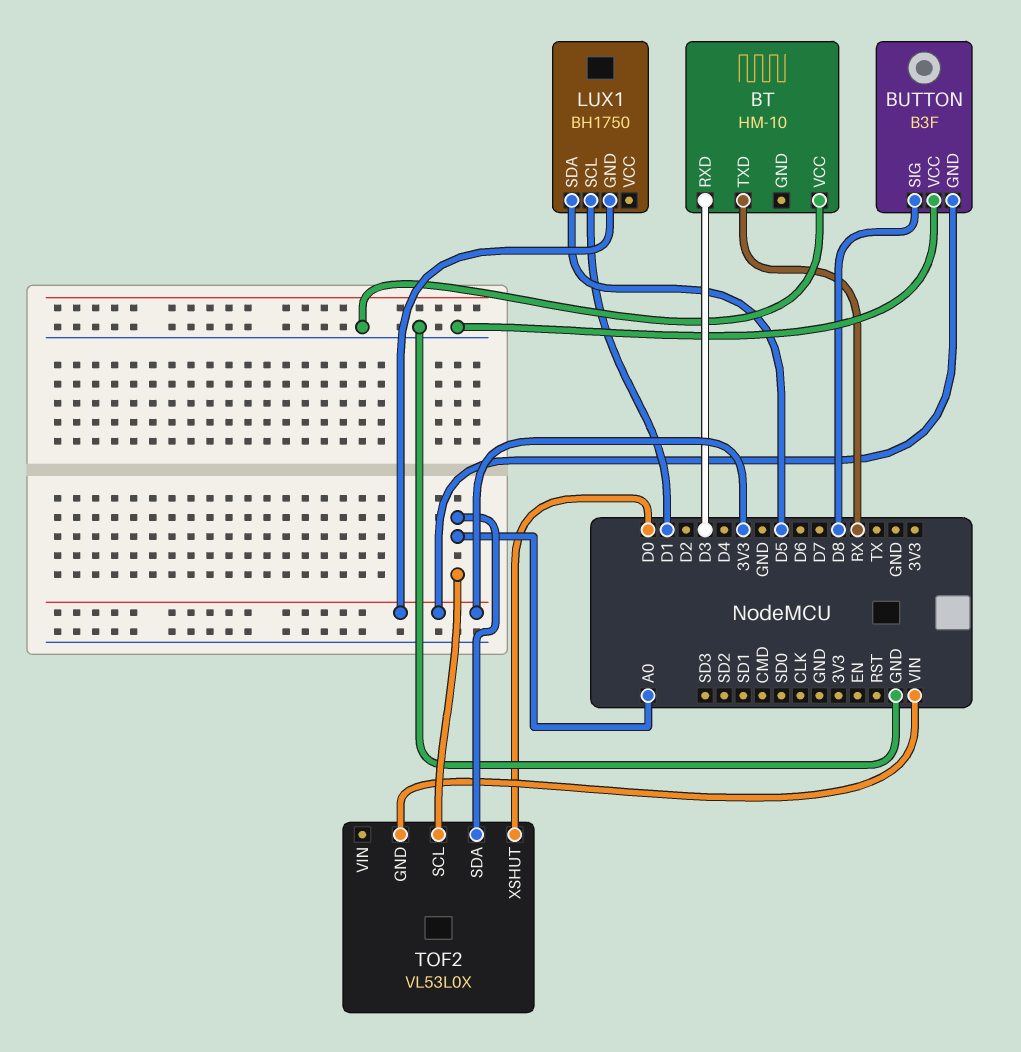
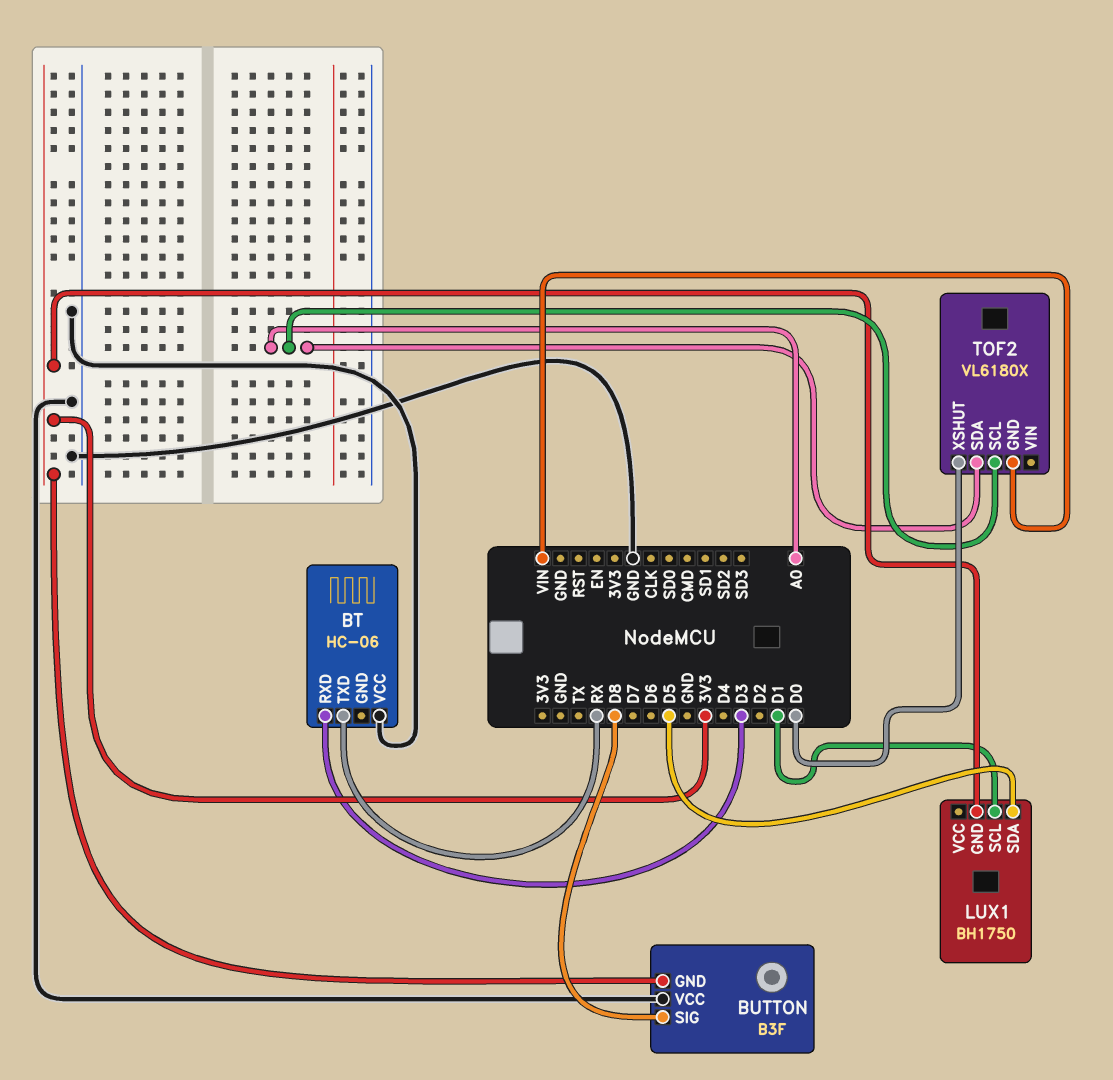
BT: HM-10 -> HC-06
TOF2: VL53L0X -> VL6180X

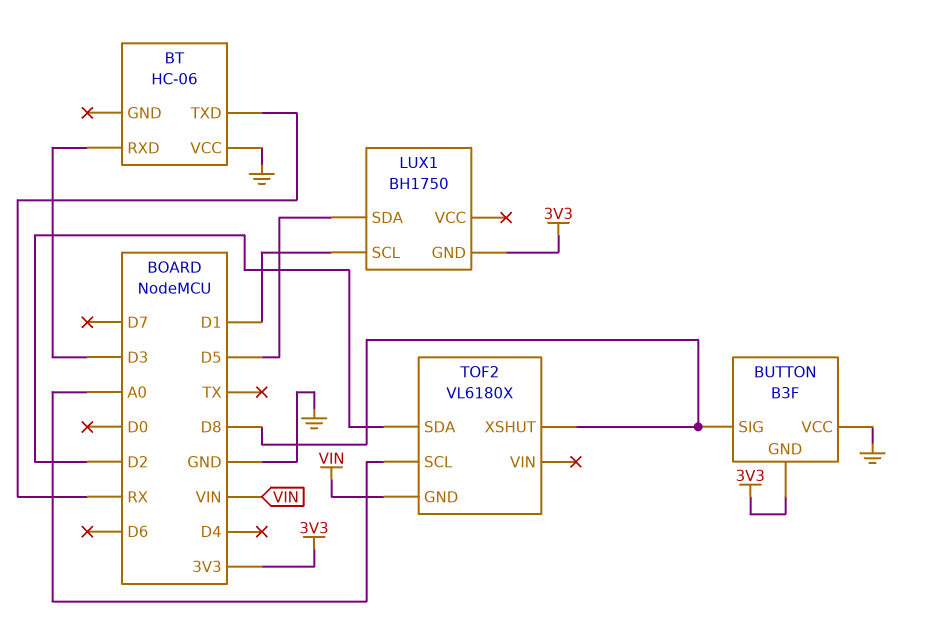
TOF2 pin SDA: A0 -> D2
TOF2 pin XSHUT: D0 -> D8

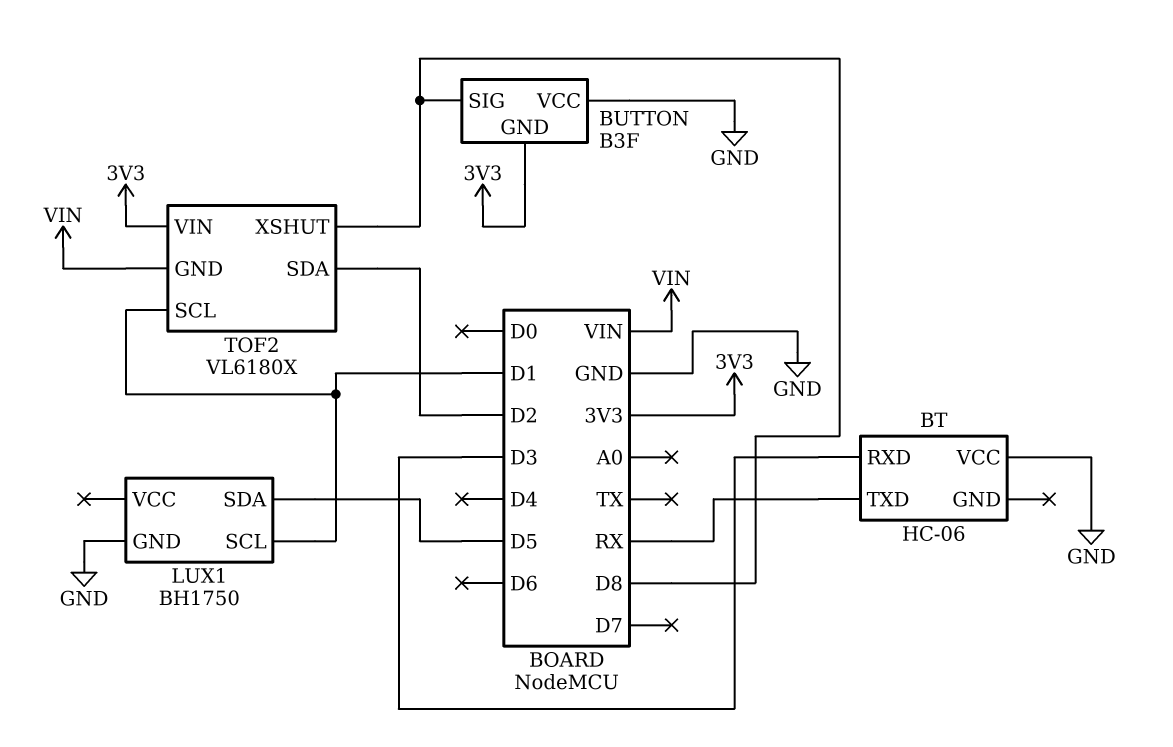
LUX1 pin GND: 3V3 -> GND
TOF2 pin SCL: A0 -> D1
TOF2 pin VIN: none -> 3V3

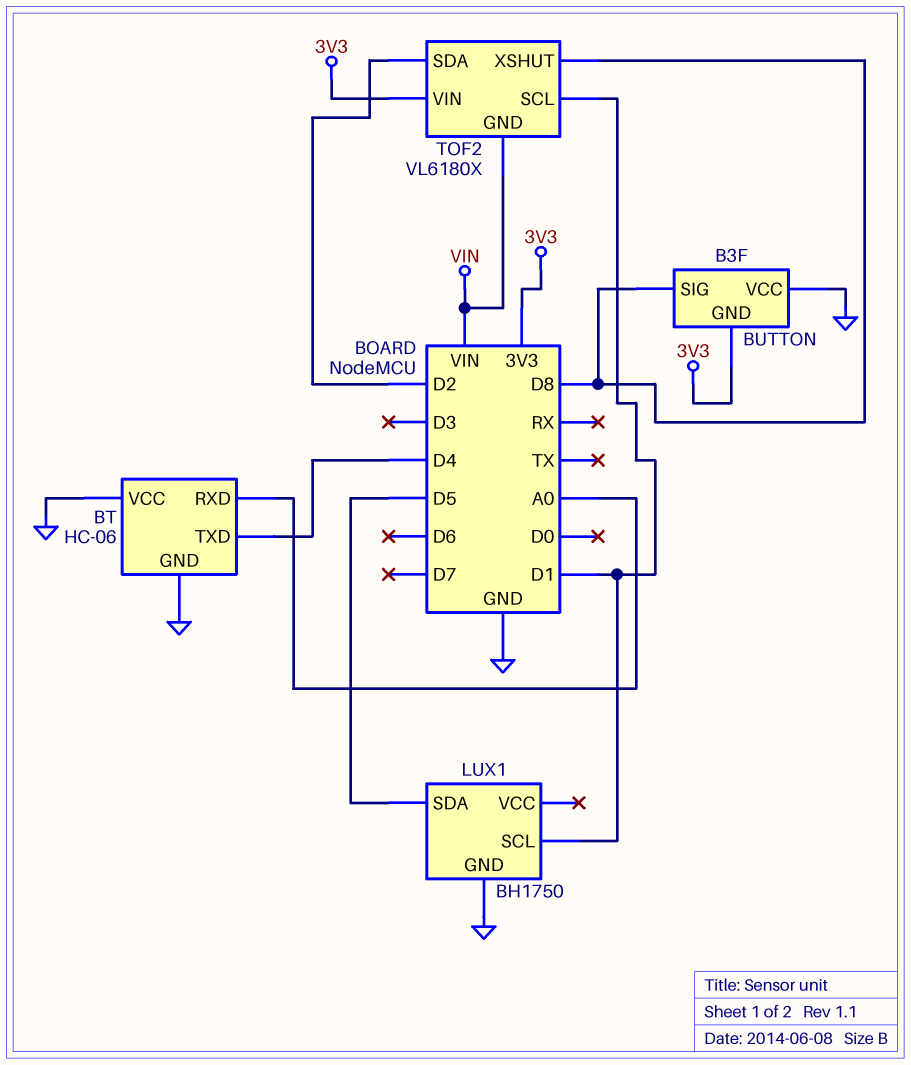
BT pin GND: none -> GND
BT pin RXD: D3 -> A0
BT pin TXD: RX -> D4

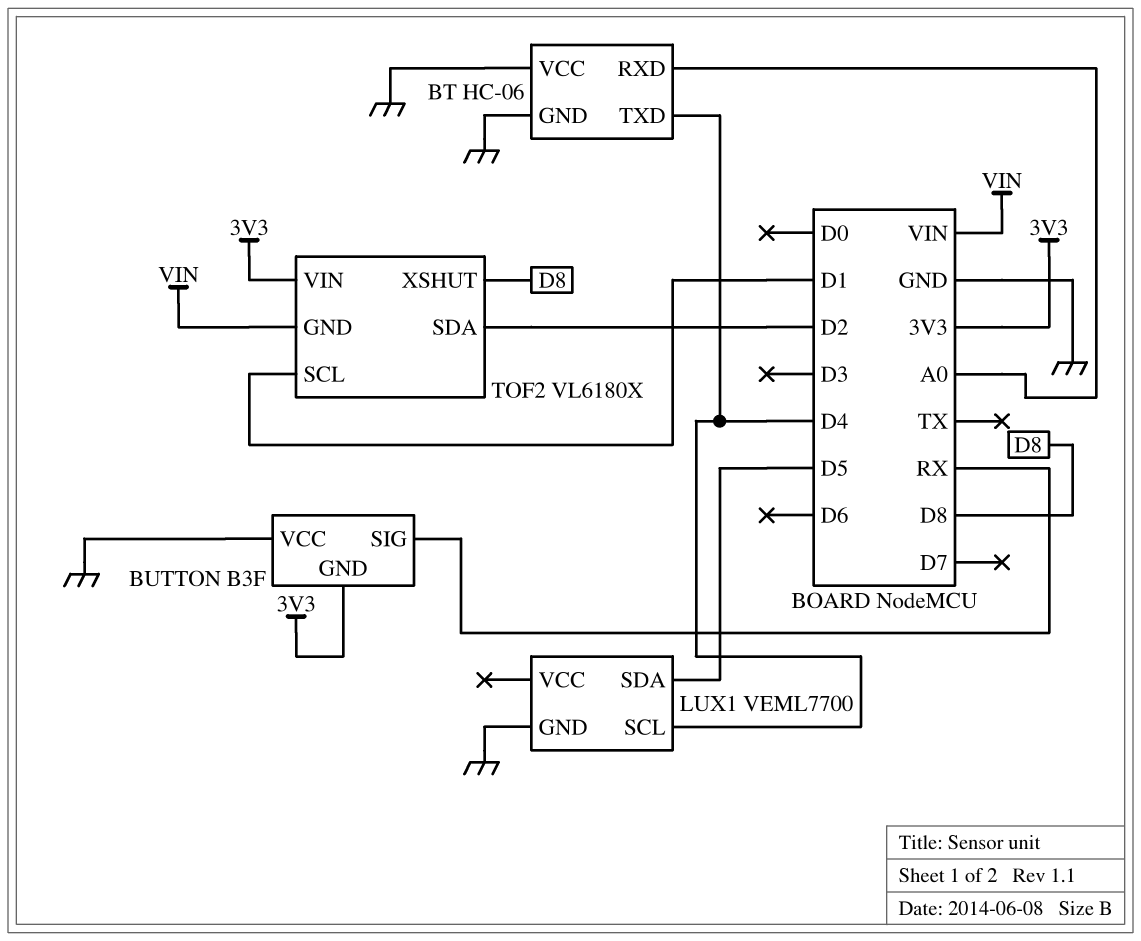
BUTTON pin SIG: D8 -> RX
LUX1: BH1750 -> VEML7700
LUX1 pin SCL: D1 -> D4

